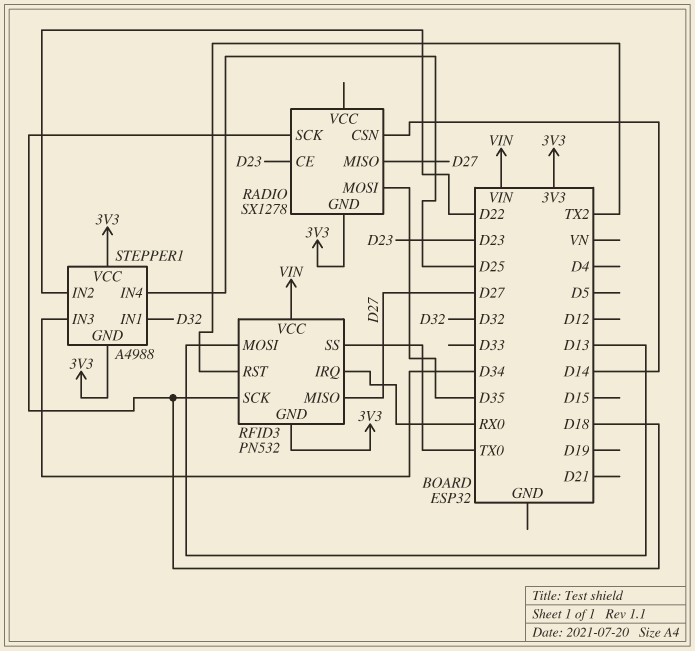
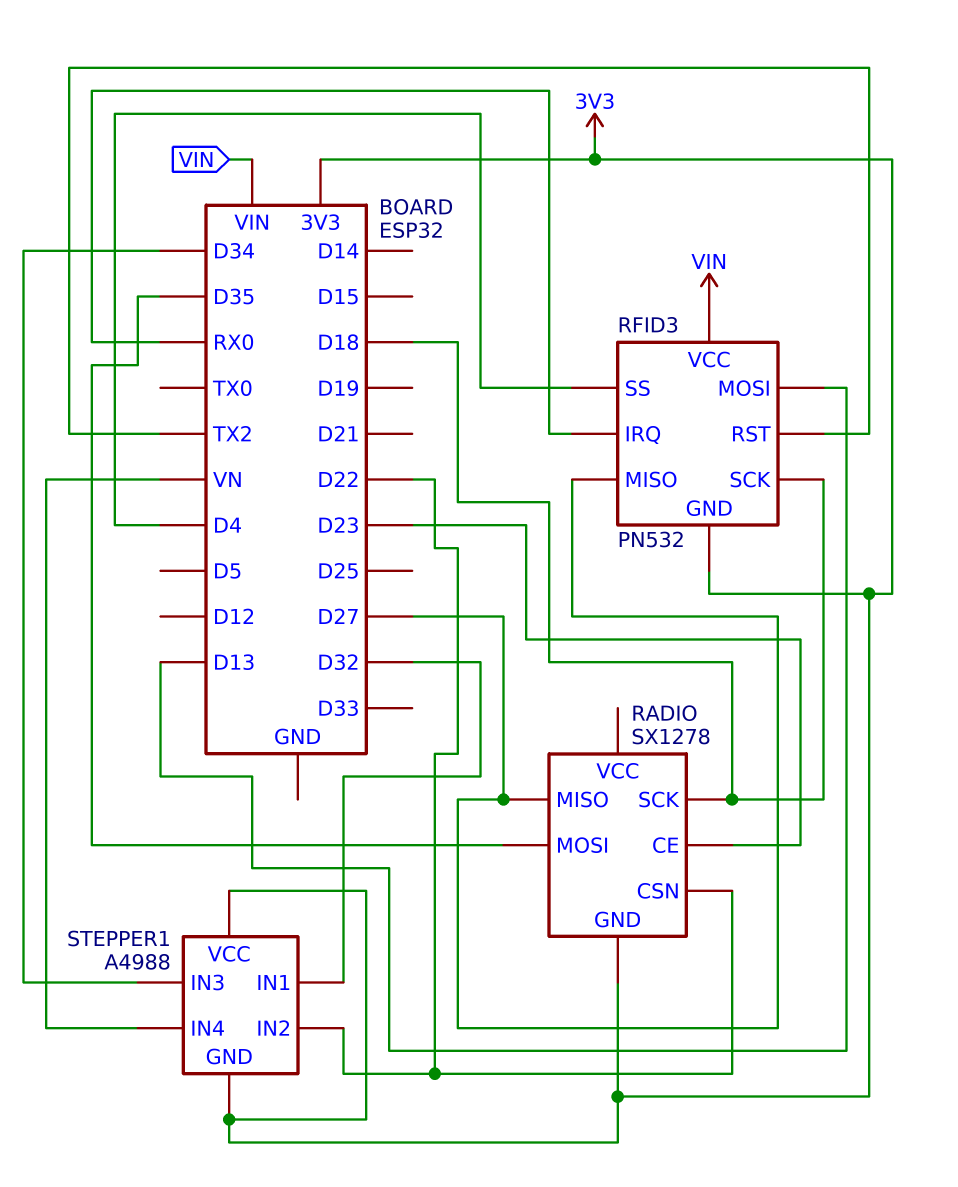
RADIO pin CSN: D14 -> D22
RFID3 pin SS: TX0 -> D4
STEPPER1 pin IN4: D25 -> VN

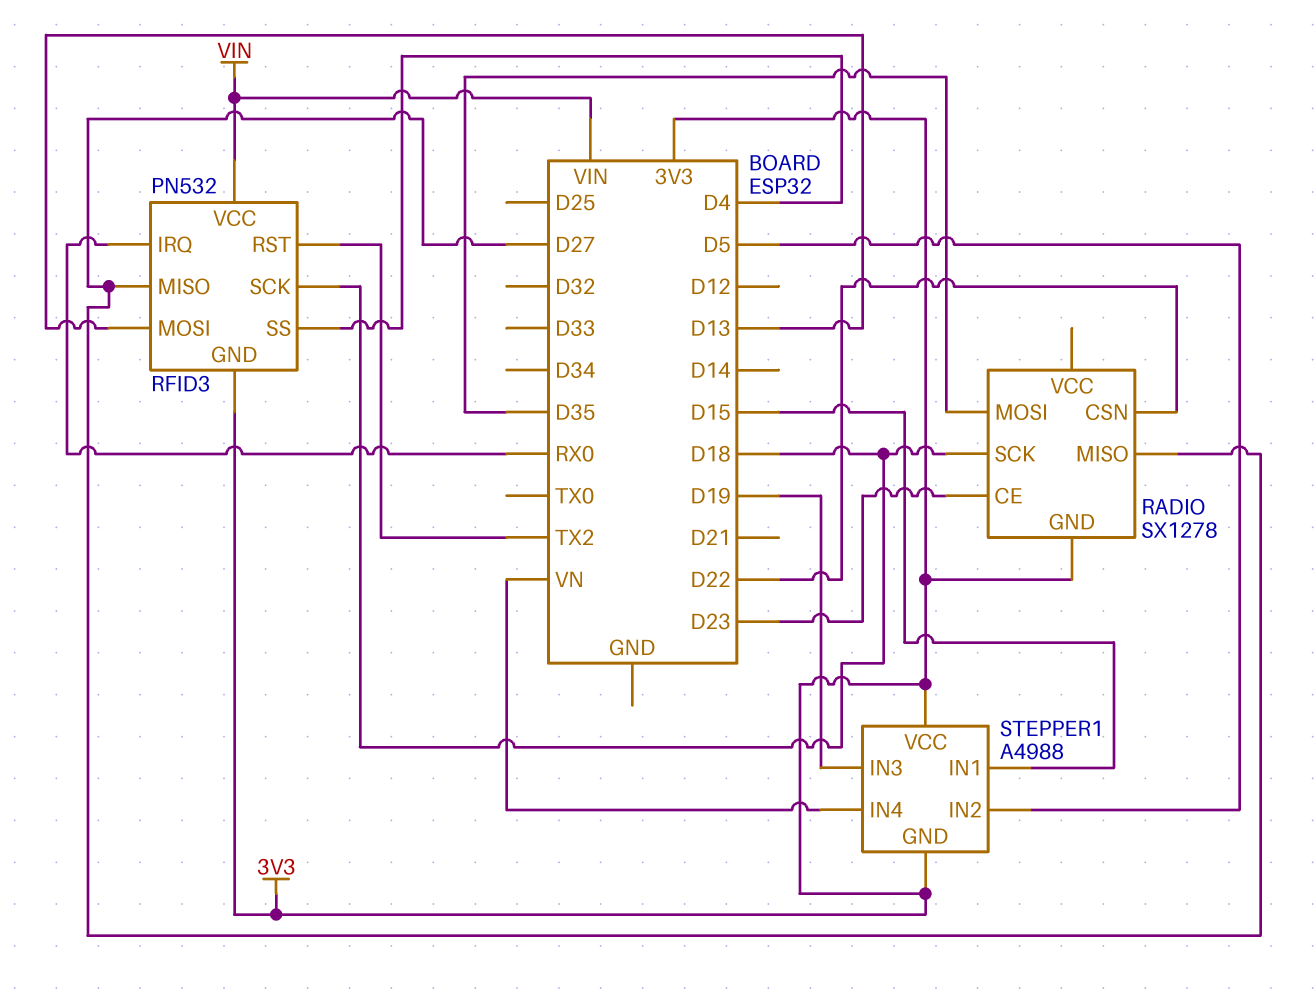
STEPPER1 pin IN1: D32 -> D15
STEPPER1 pin IN2: D22 -> D5
STEPPER1 pin IN3: D34 -> D19

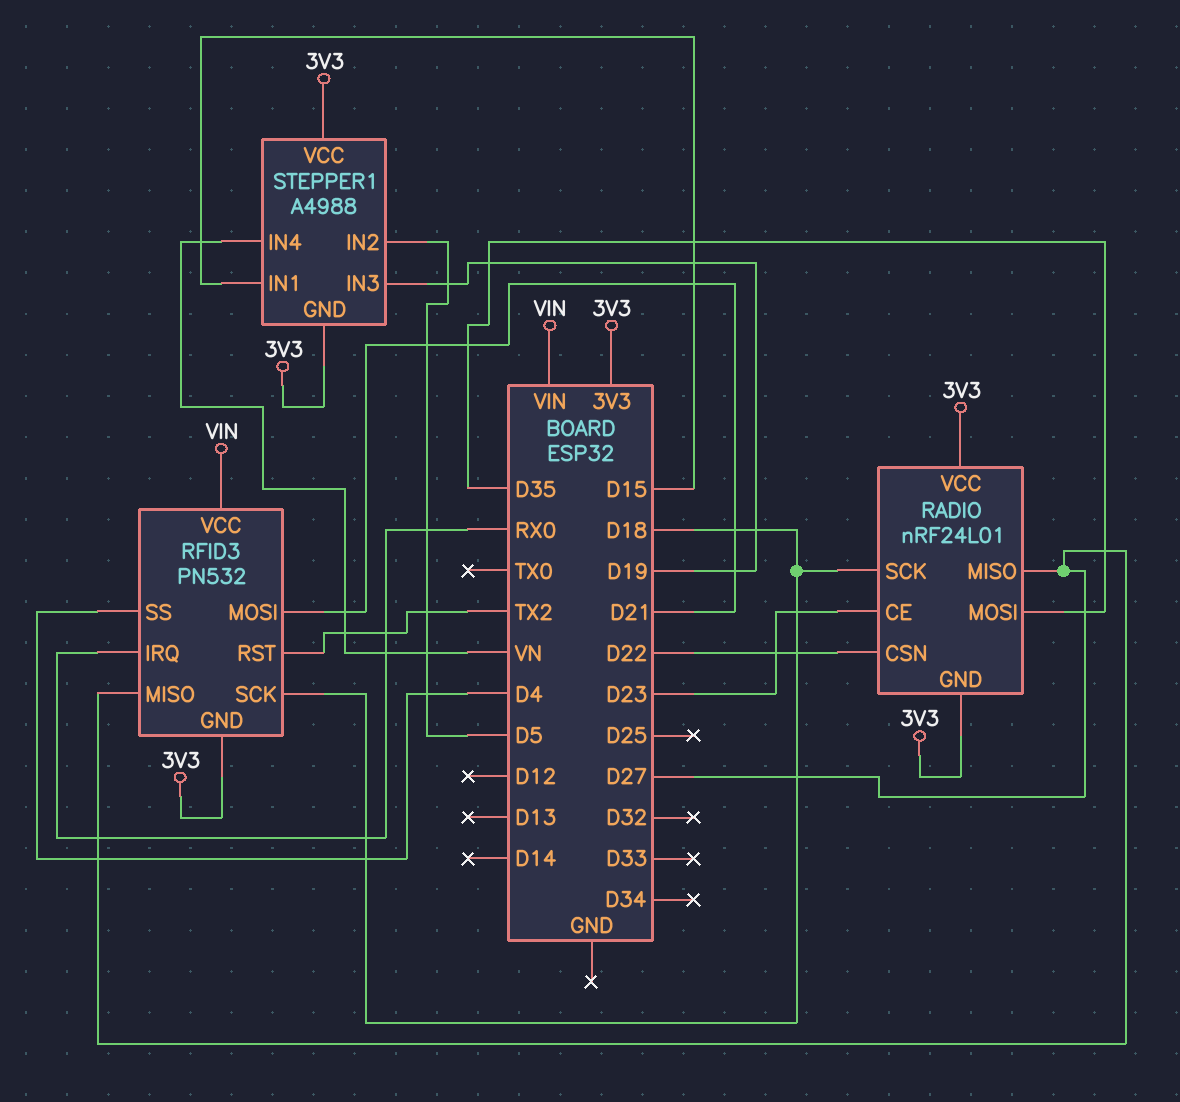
RADIO: SX1278 -> nRF24L01
RADIO pin VCC: none -> 3V3
RFID3 pin MOSI: D13 -> D21

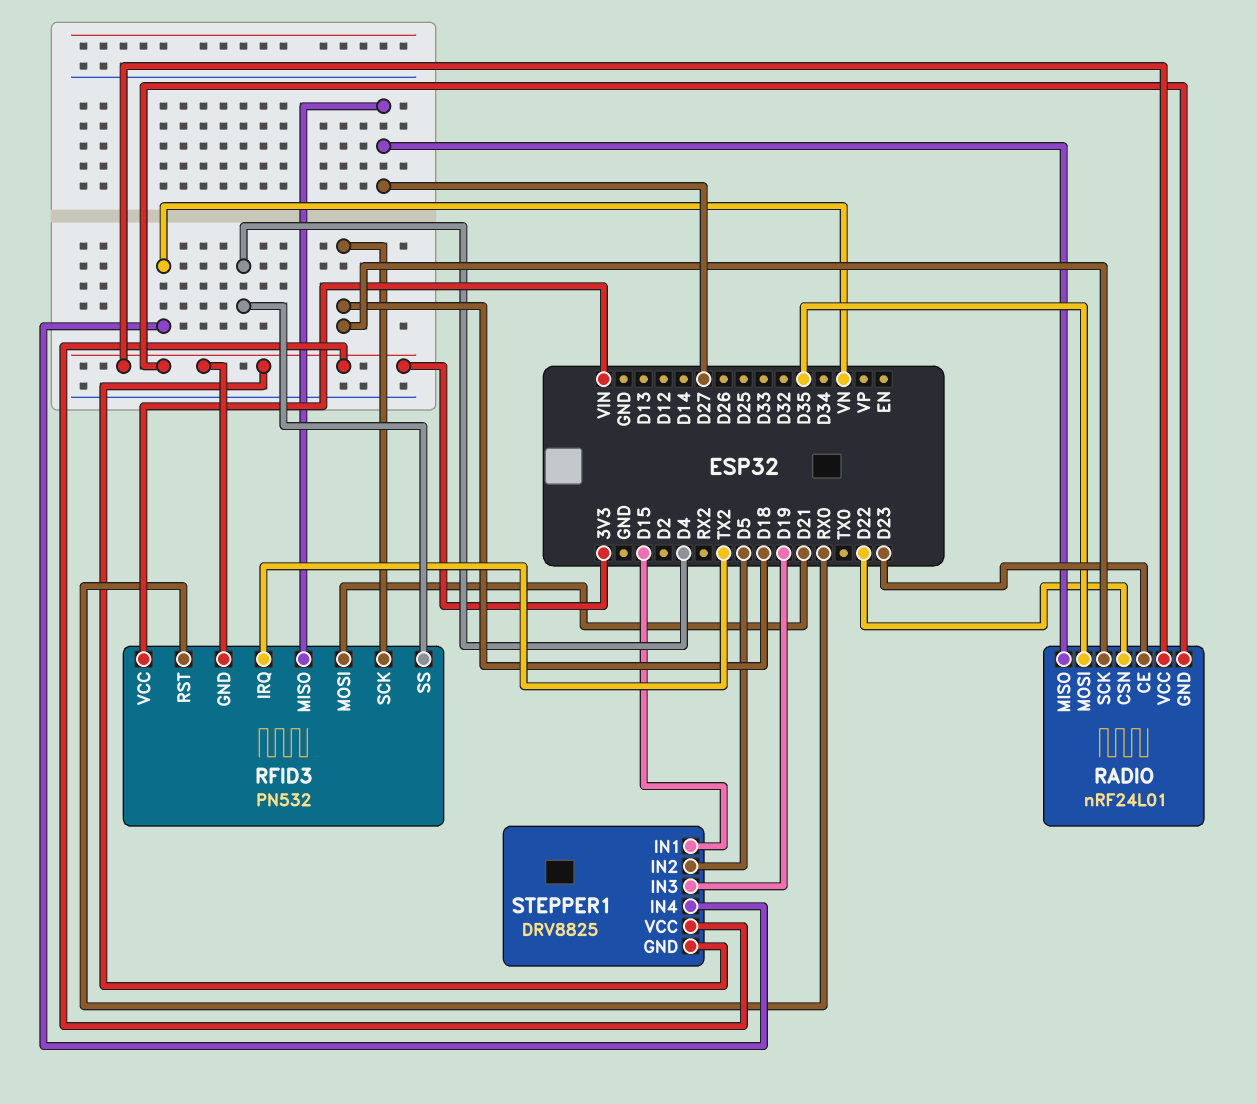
RFID3 pin IRQ: RX0 -> TX2
RFID3 pin RST: TX2 -> RX0
STEPPER1: A4988 -> DRV8825

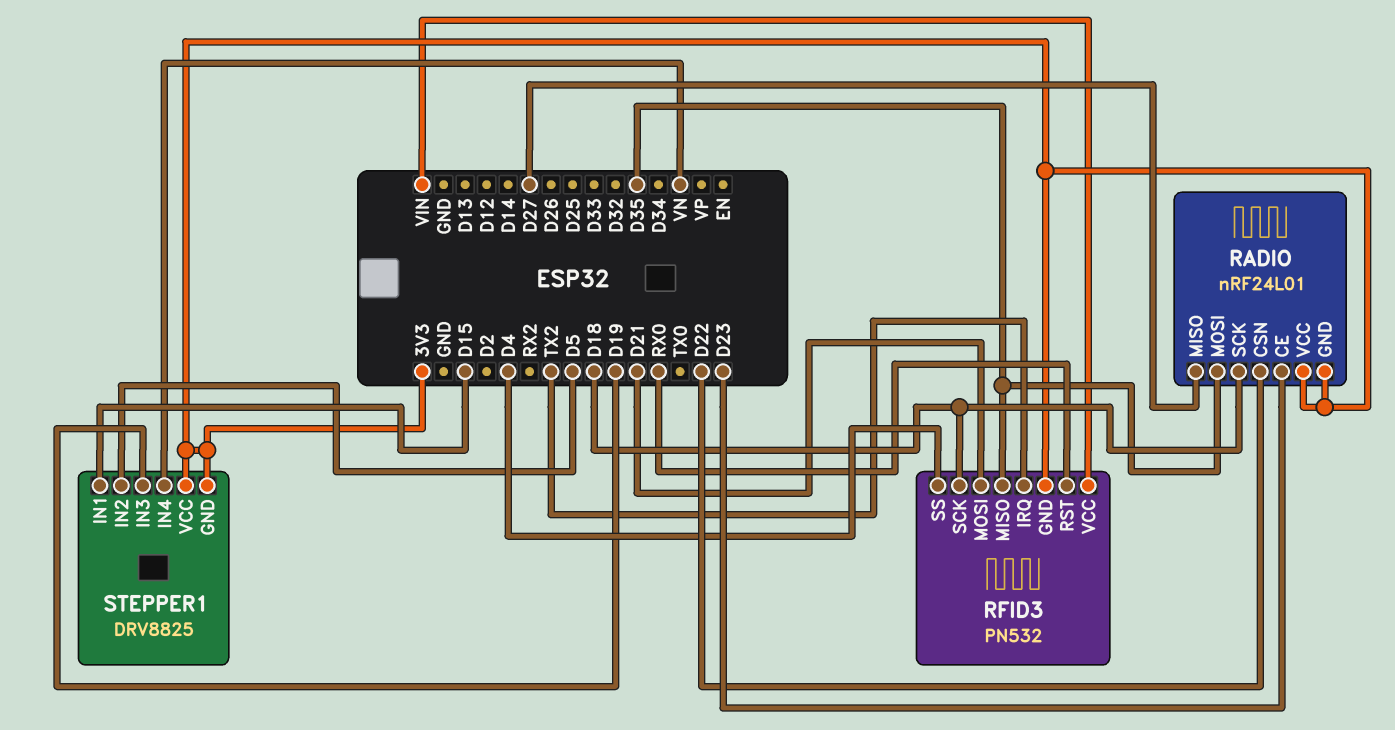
RFID3 pin MISO: D27 -> D35

